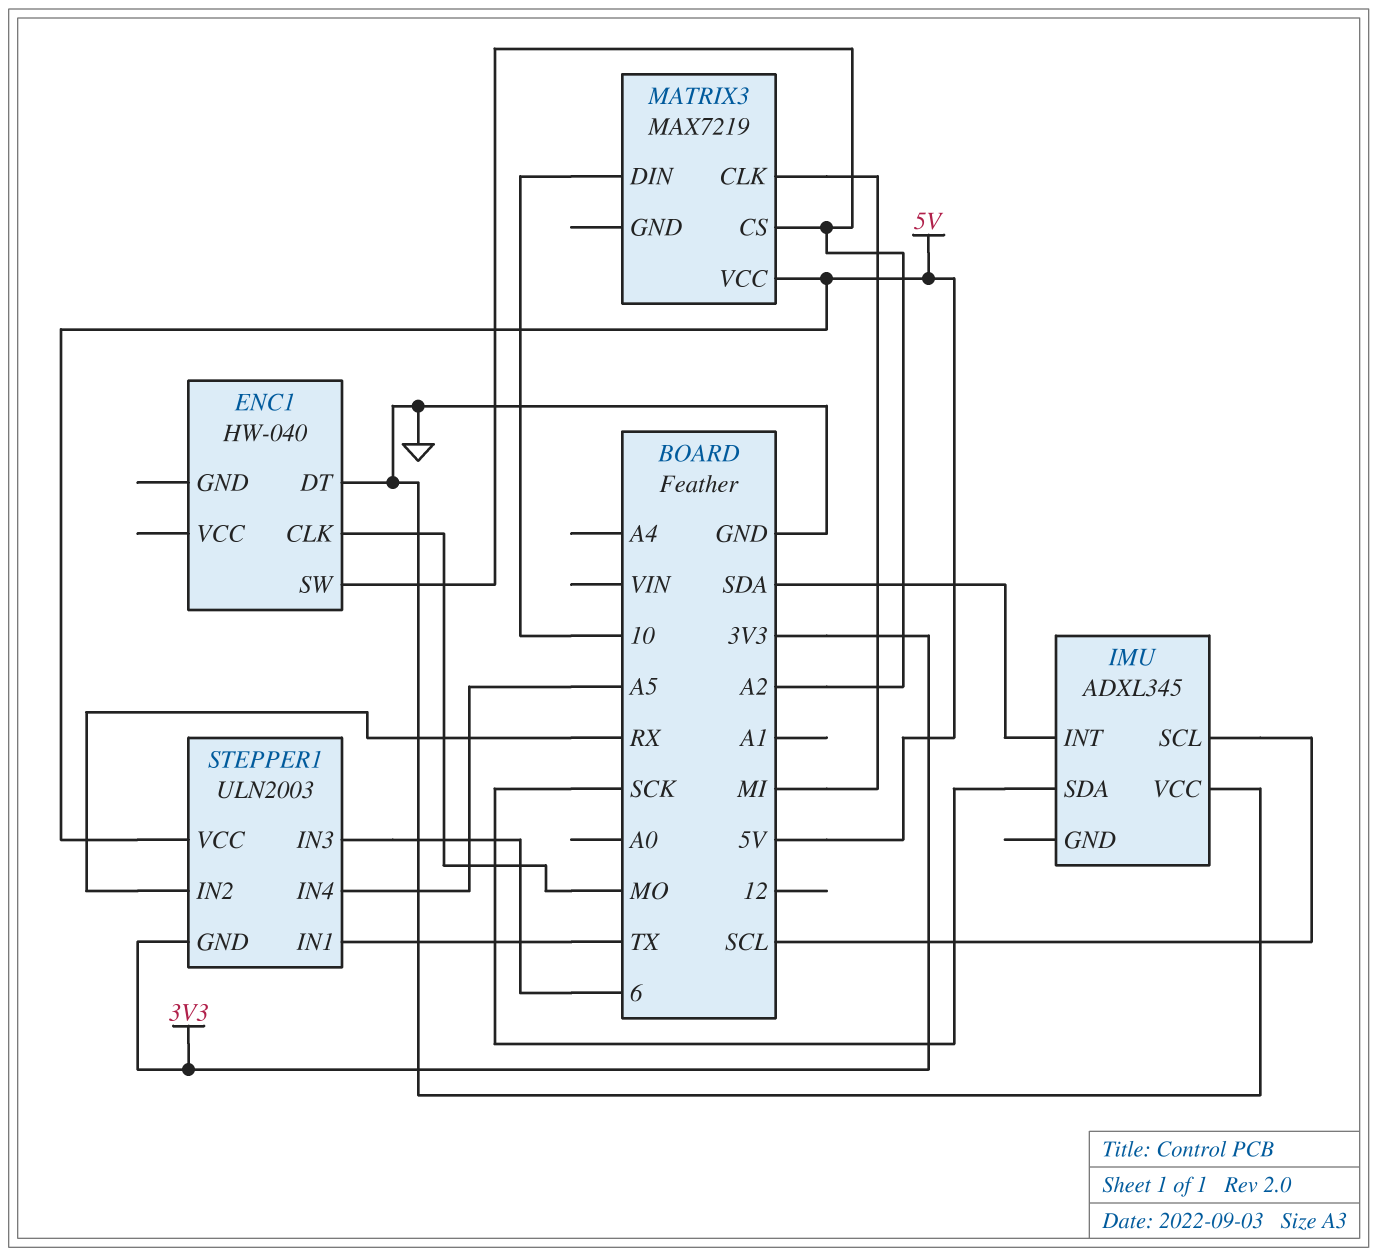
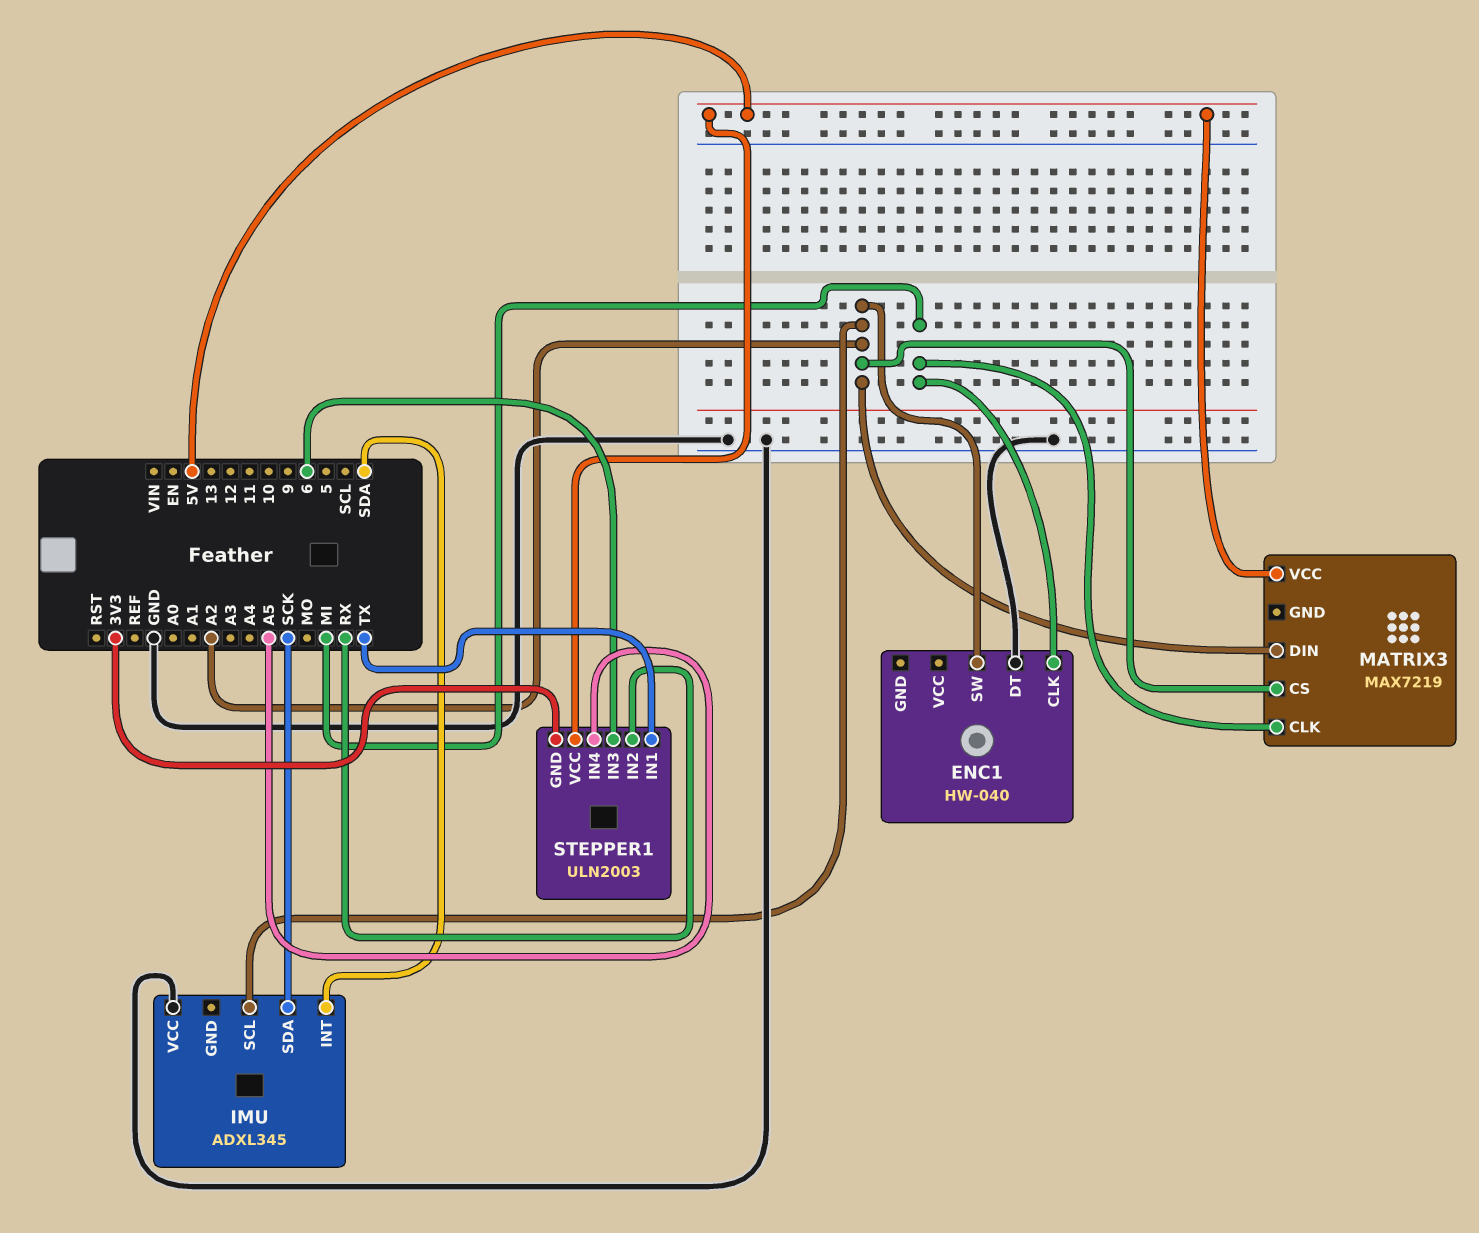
ENC1 pin CLK: MO -> MI
IMU pin SCL: SCL -> A2
MATRIX3 pin DIN: 10 -> A2

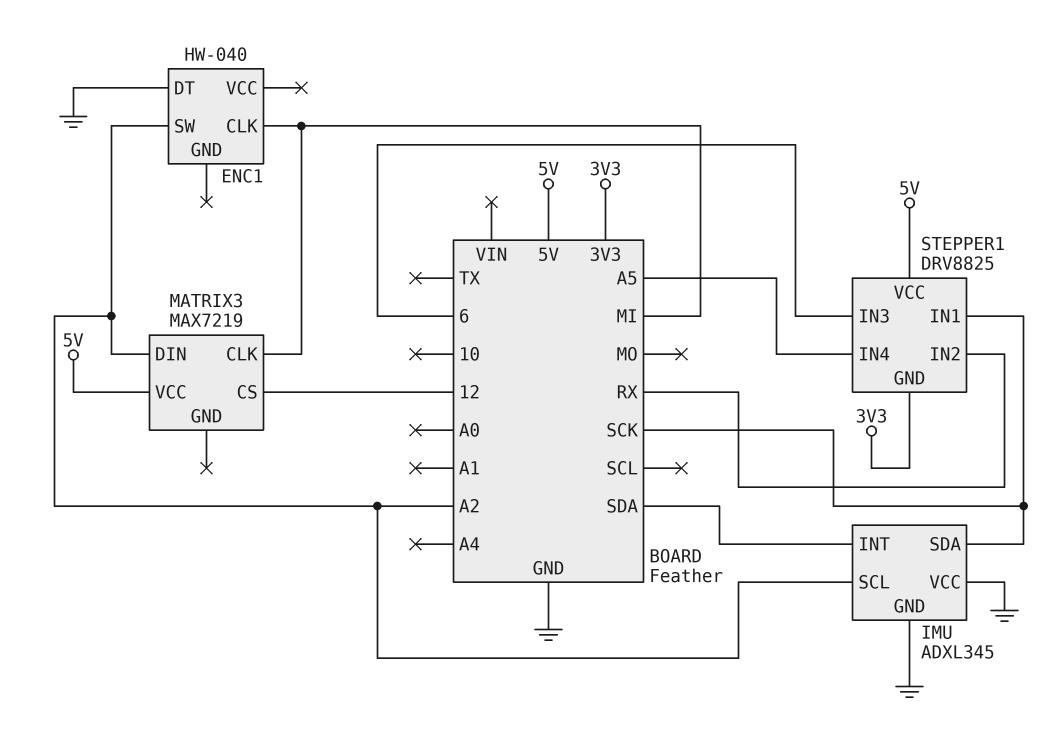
IMU pin GND: none -> GND
MATRIX3 pin CS: A2 -> 12
STEPPER1: ULN2003 -> DRV8825
STEPPER1 pin IN1: TX -> SCK

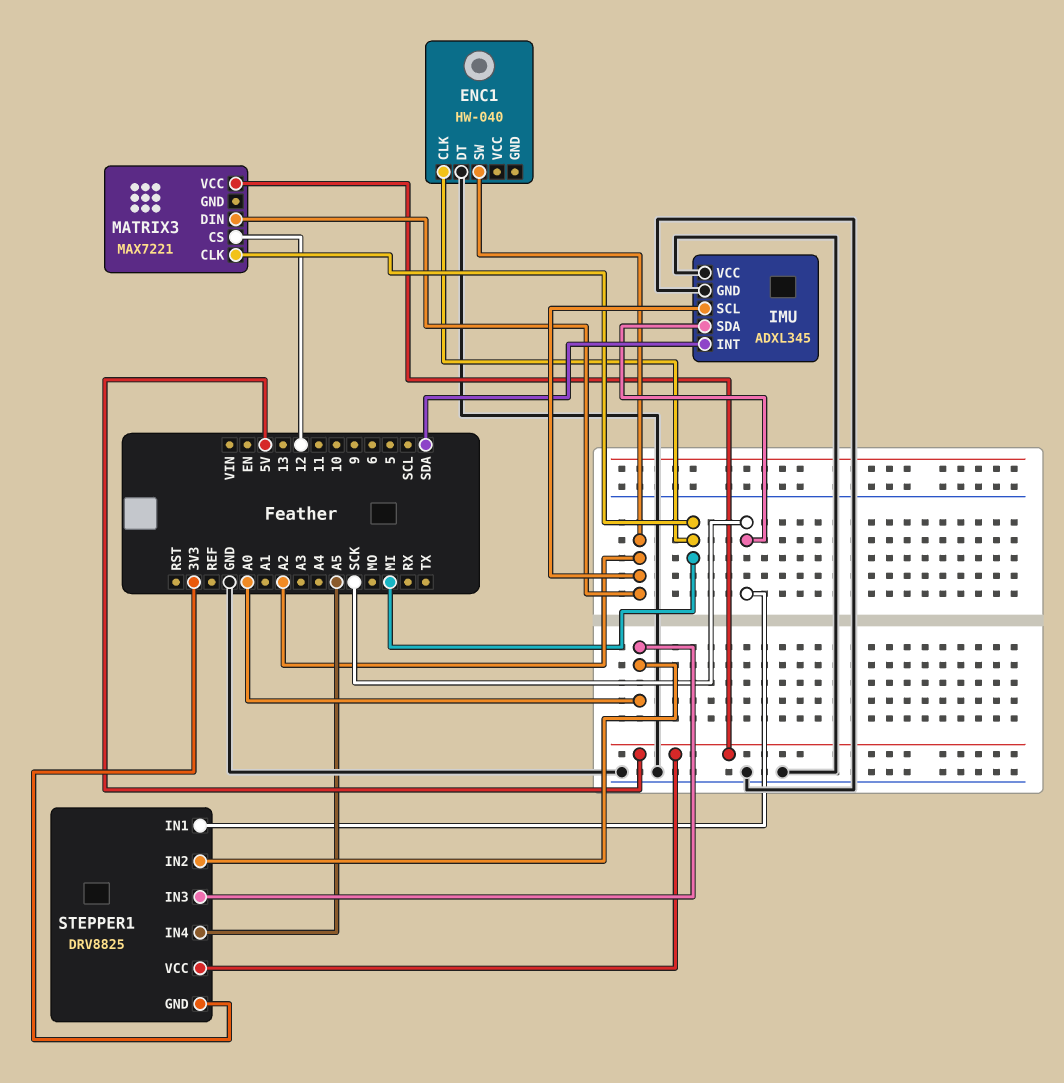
MATRIX3: MAX7219 -> MAX7221
STEPPER1 pin IN2: RX -> A0
STEPPER1 pin IN3: 6 -> A0

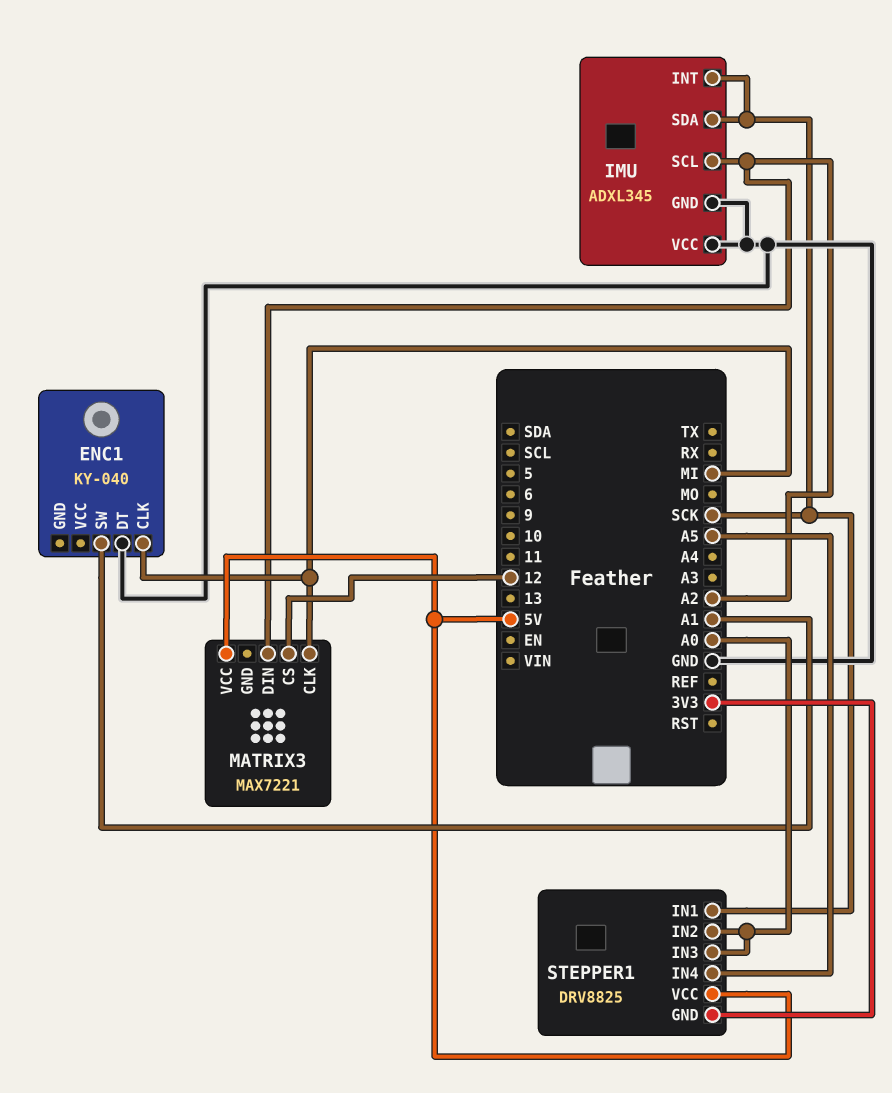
ENC1: HW-040 -> KY-040
ENC1 pin SW: A2 -> A1
IMU pin INT: SDA -> SCK

